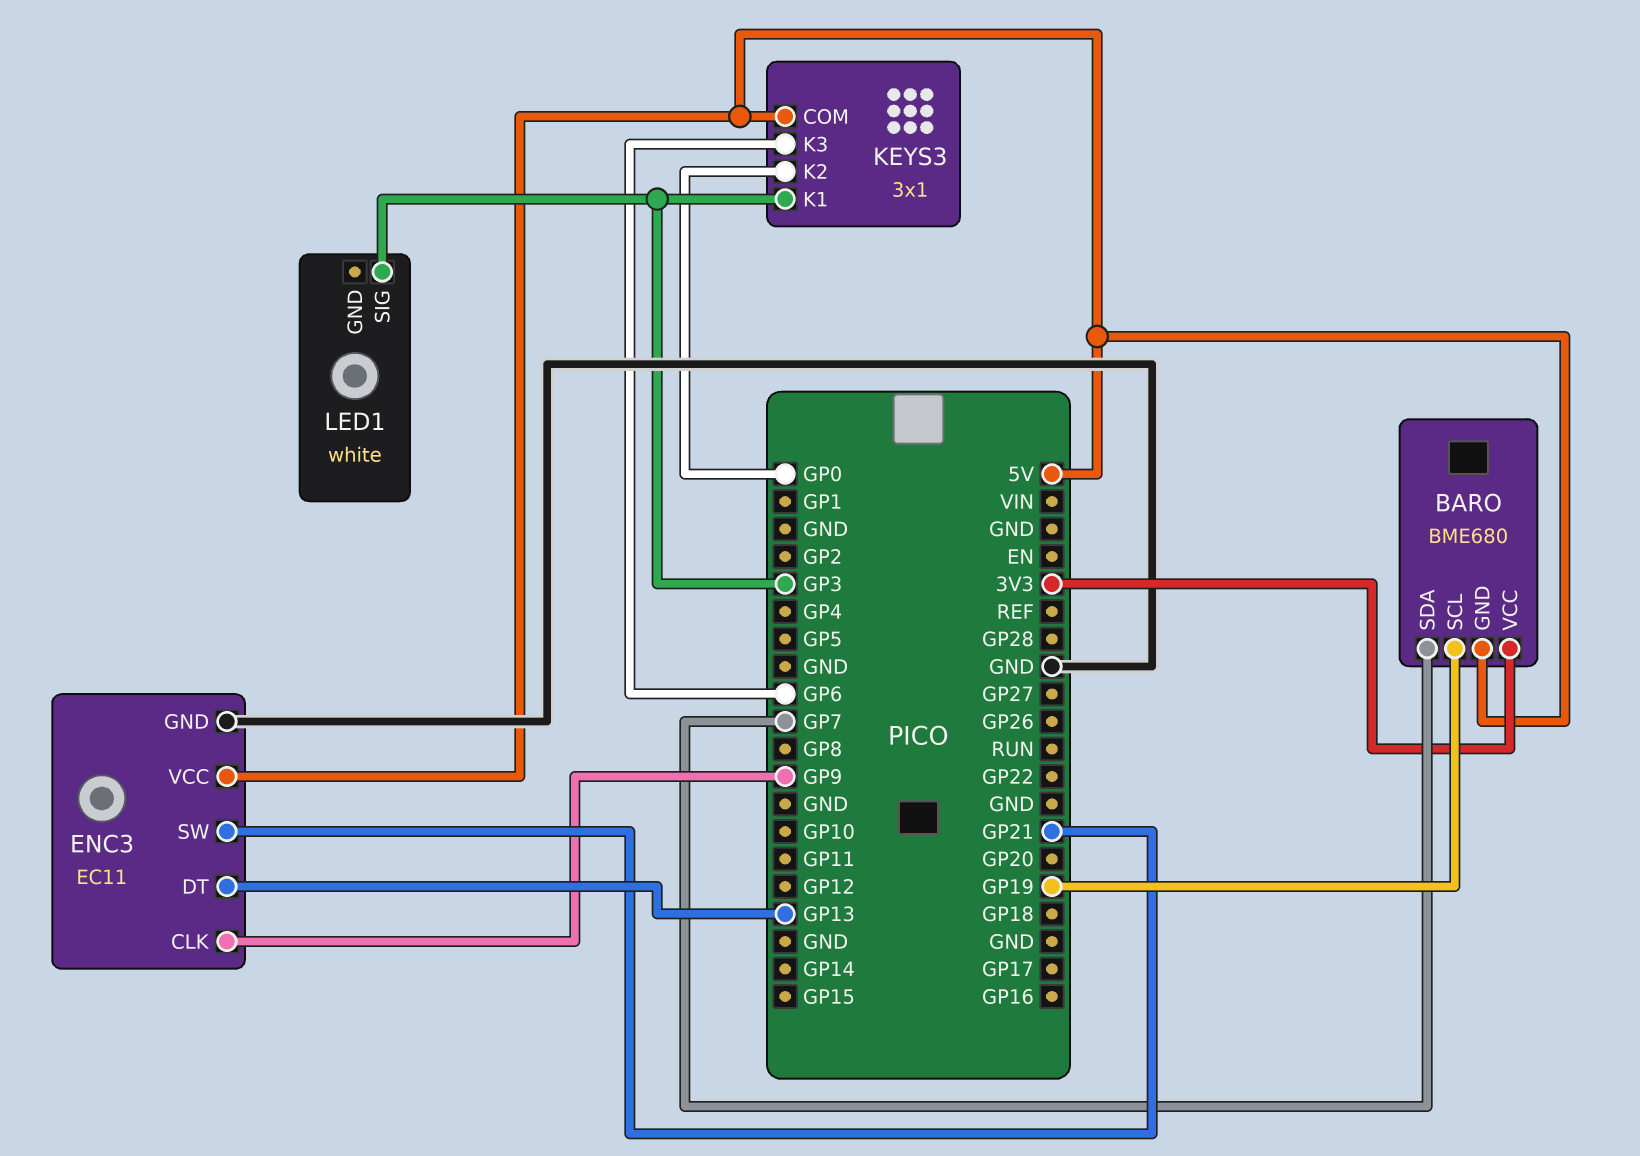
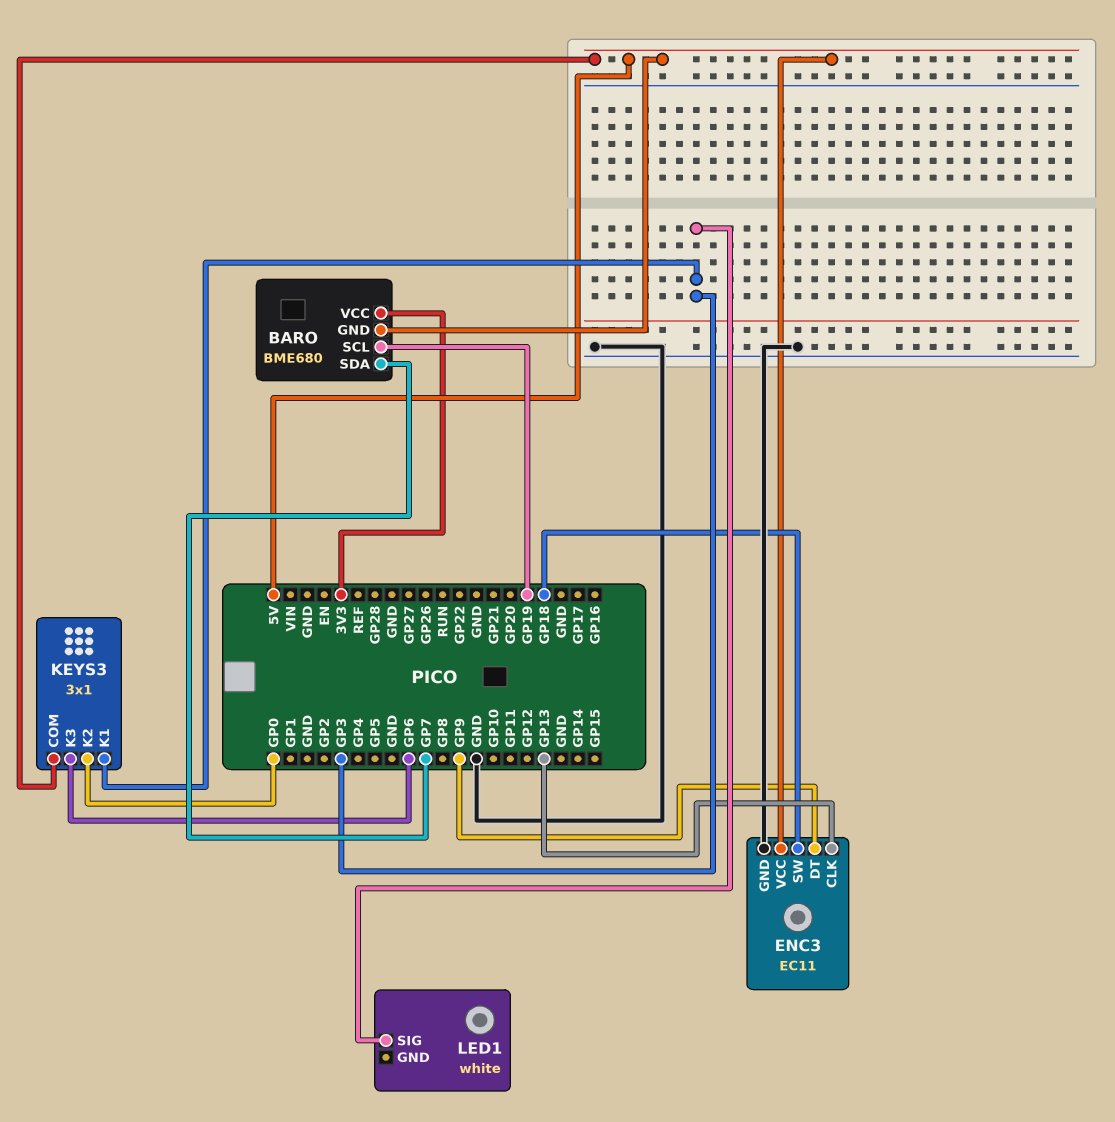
ENC3 pin CLK: GP9 -> GP13
ENC3 pin DT: GP13 -> GP9
ENC3 pin SW: GP21 -> GP18

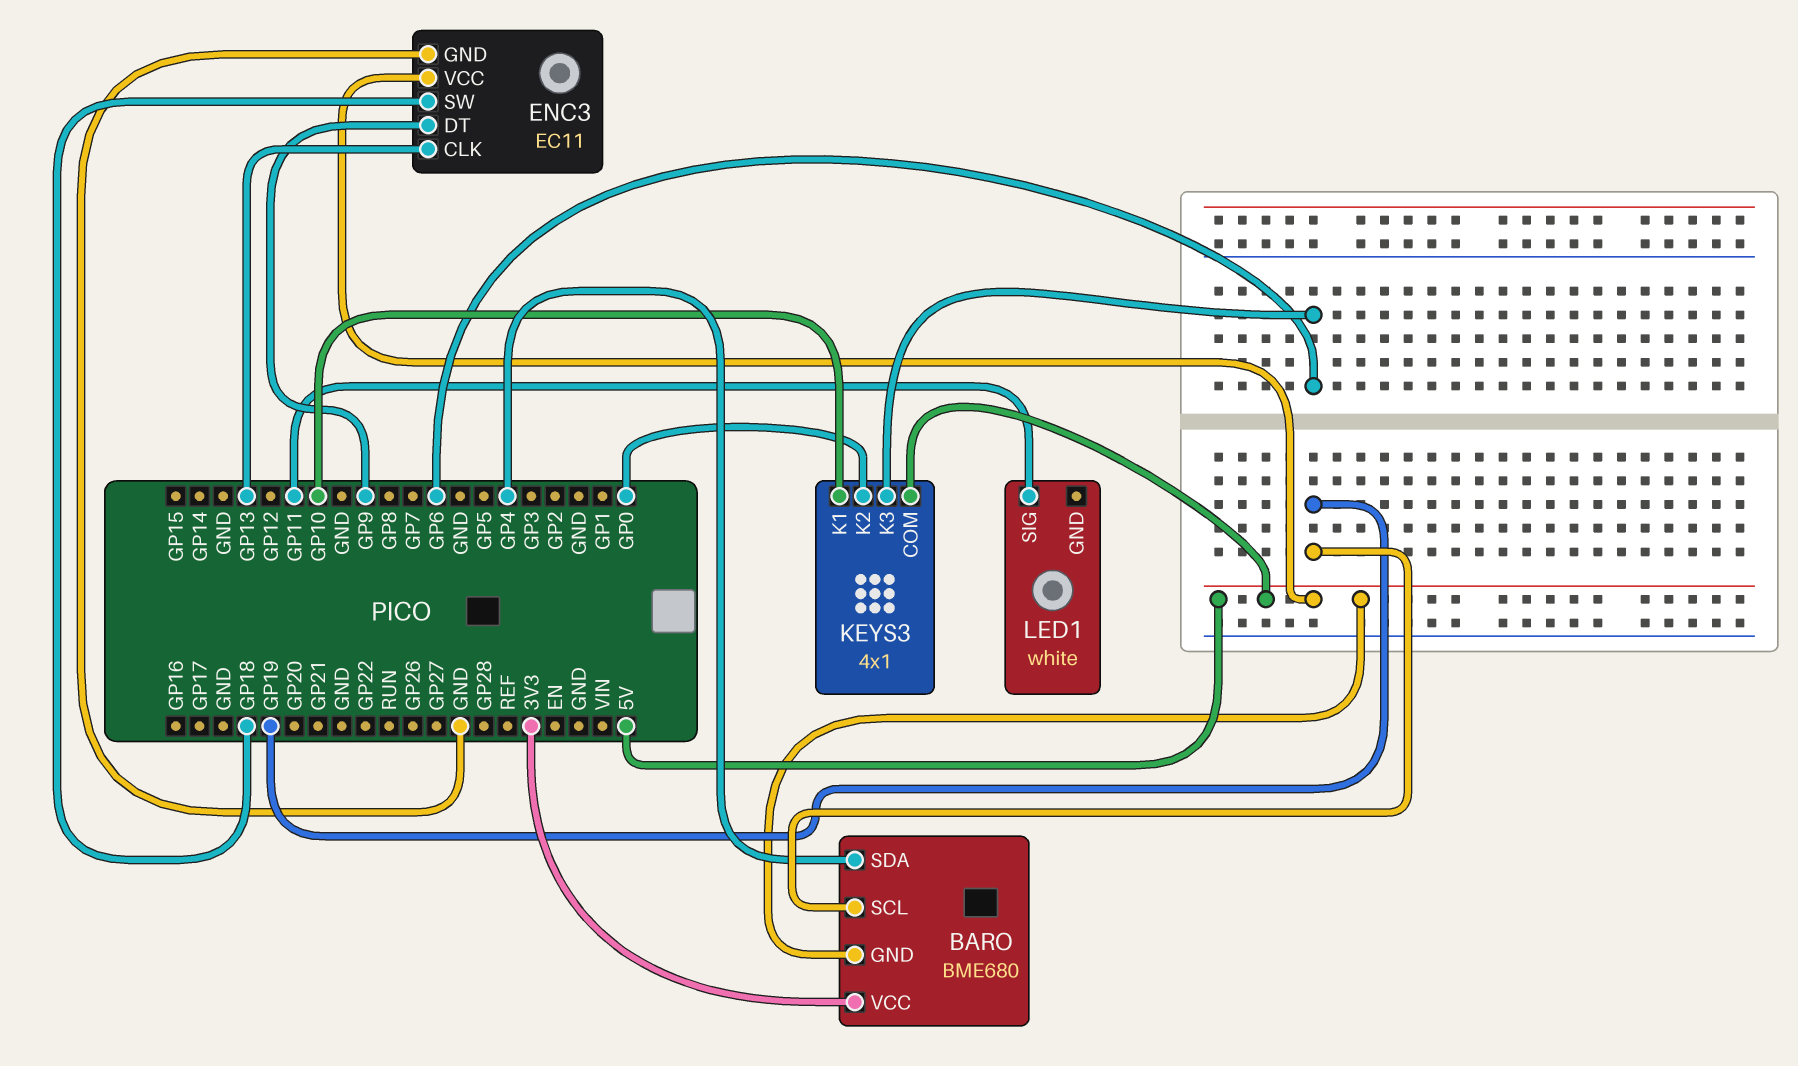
BARO pin SDA: GP7 -> GP4
KEYS3: 3x1 -> 4x1
KEYS3 pin K1: GP3 -> GP10
LED1 pin SIG: GP3 -> GP11

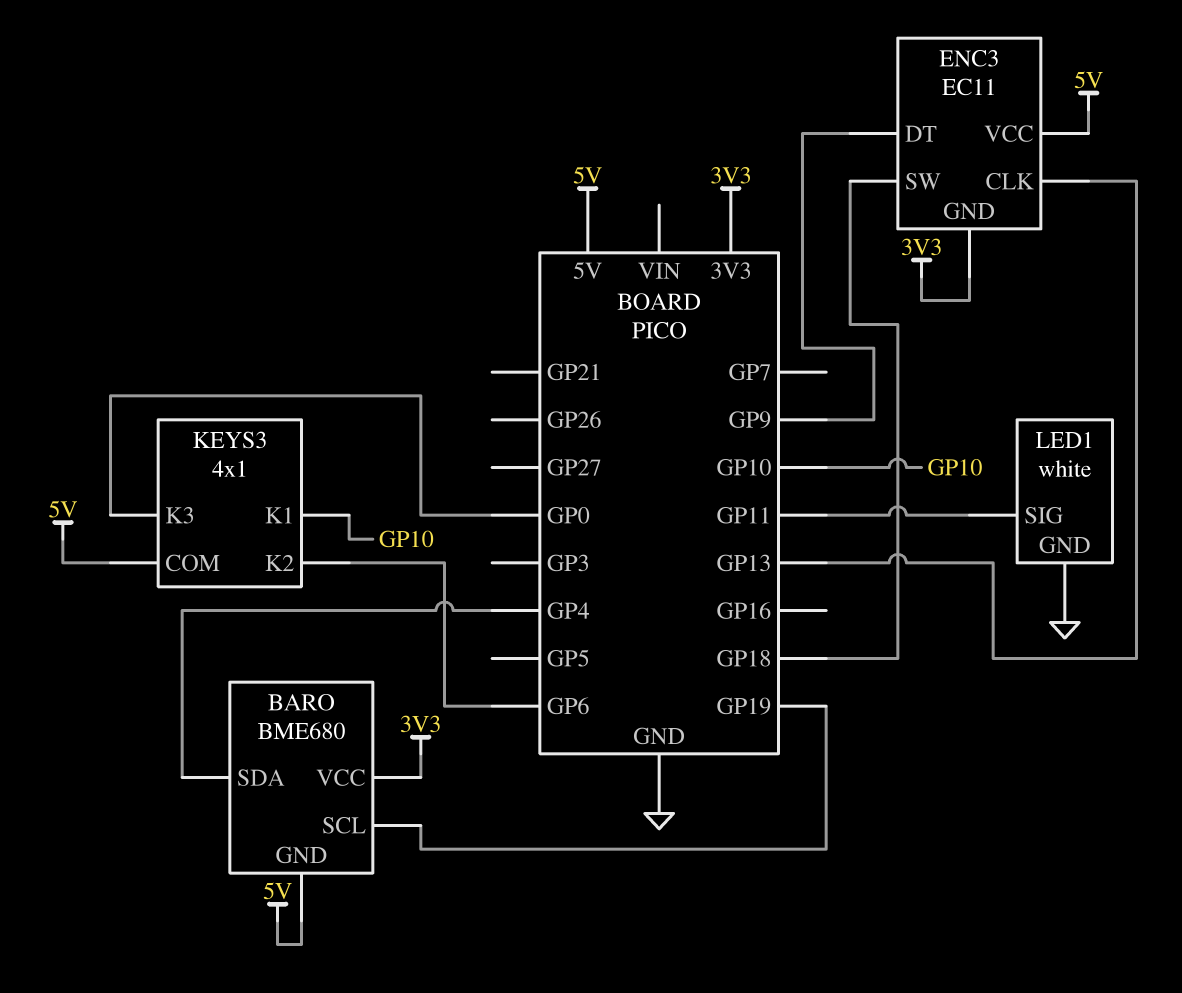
ENC3 pin GND: GND -> 3V3
KEYS3 pin K2: GP0 -> GP6
KEYS3 pin K3: GP6 -> GP0
LED1 pin GND: none -> GND

